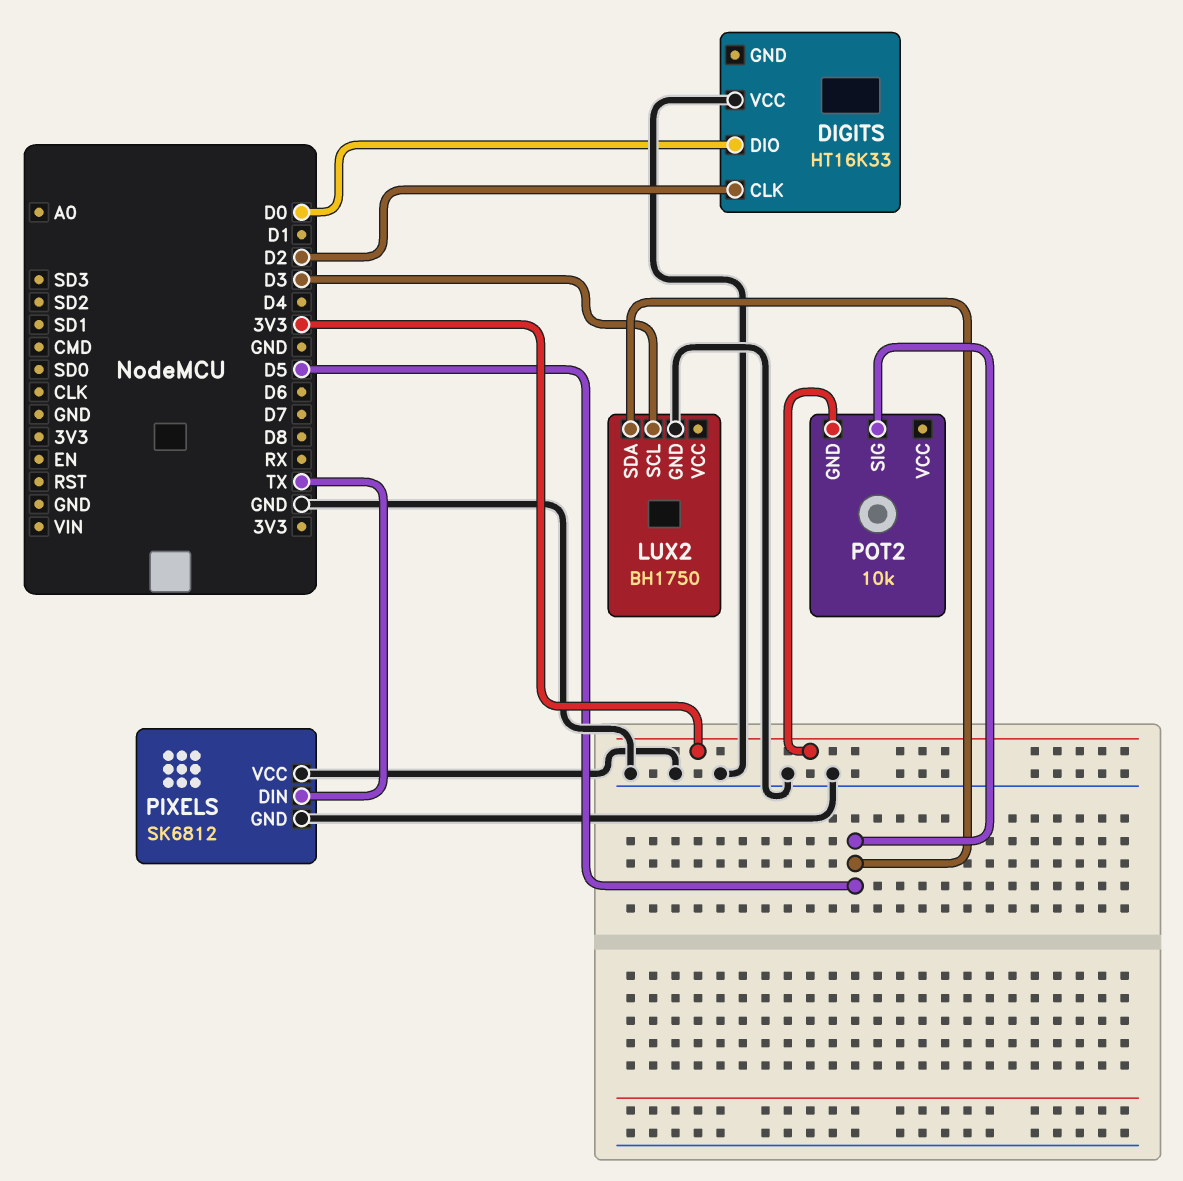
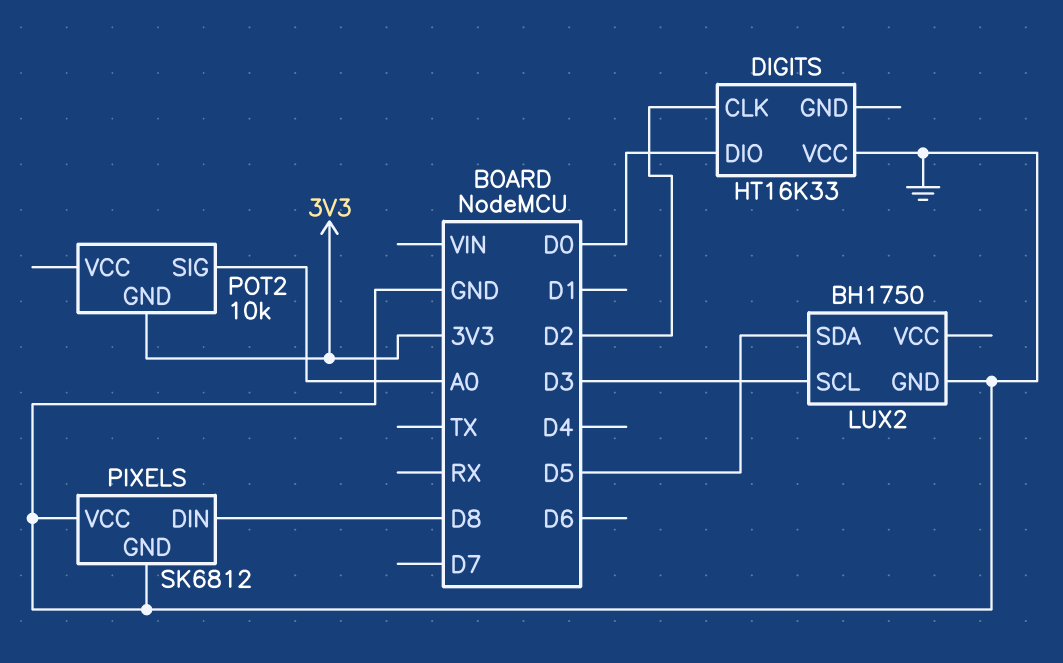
PIXELS pin DIN: TX -> D8
POT2 pin SIG: D5 -> A0

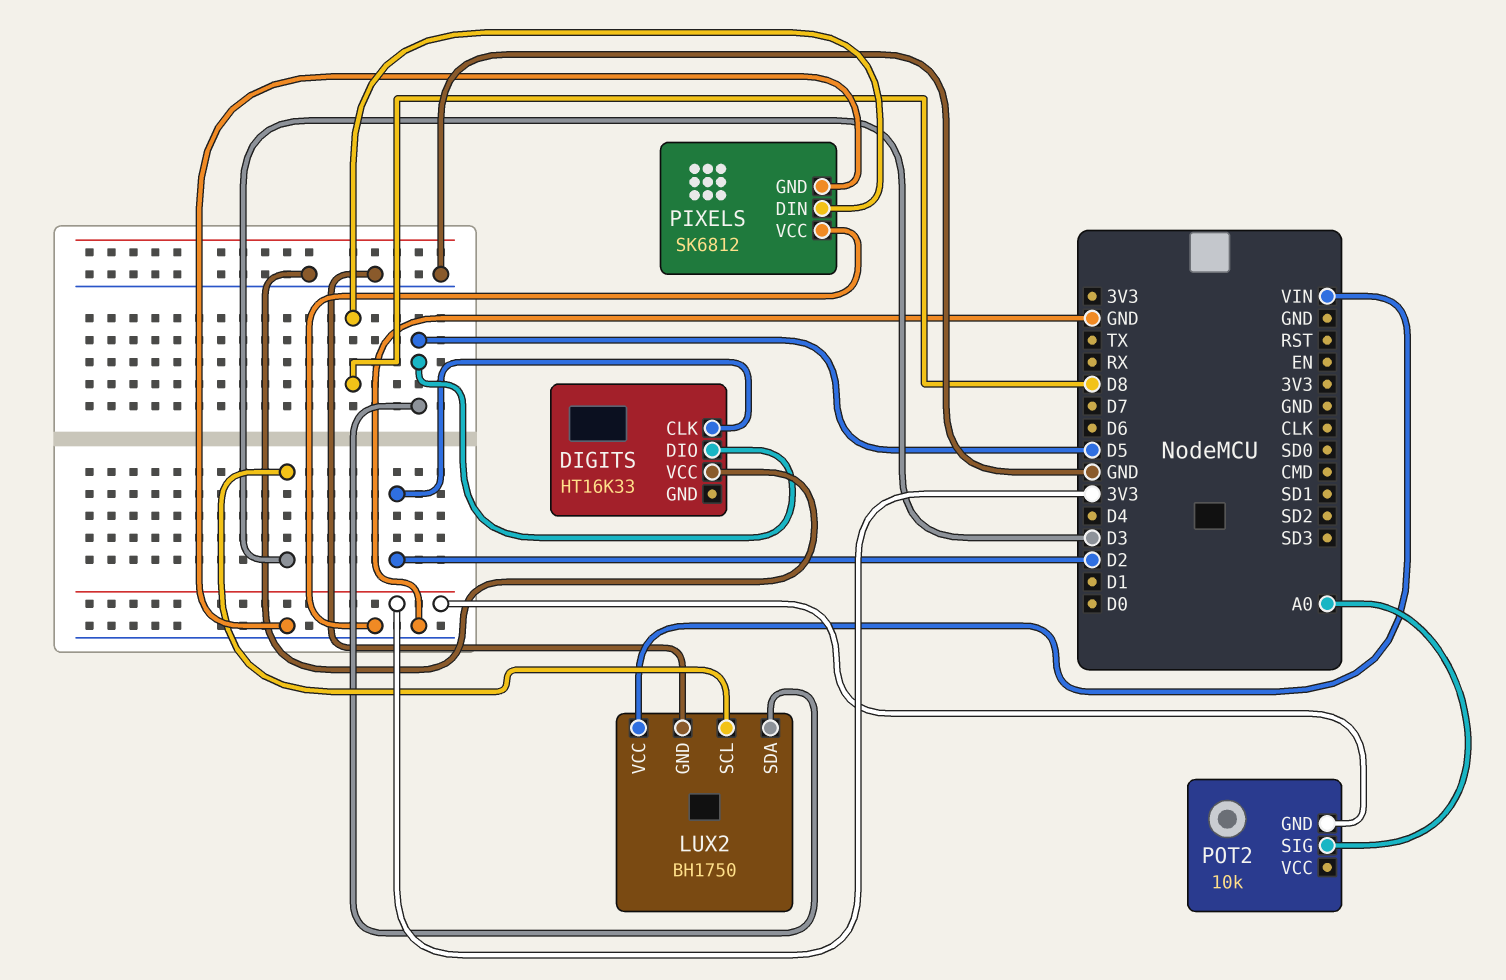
DIGITS pin DIO: D0 -> D5
LUX2 pin VCC: none -> VIN

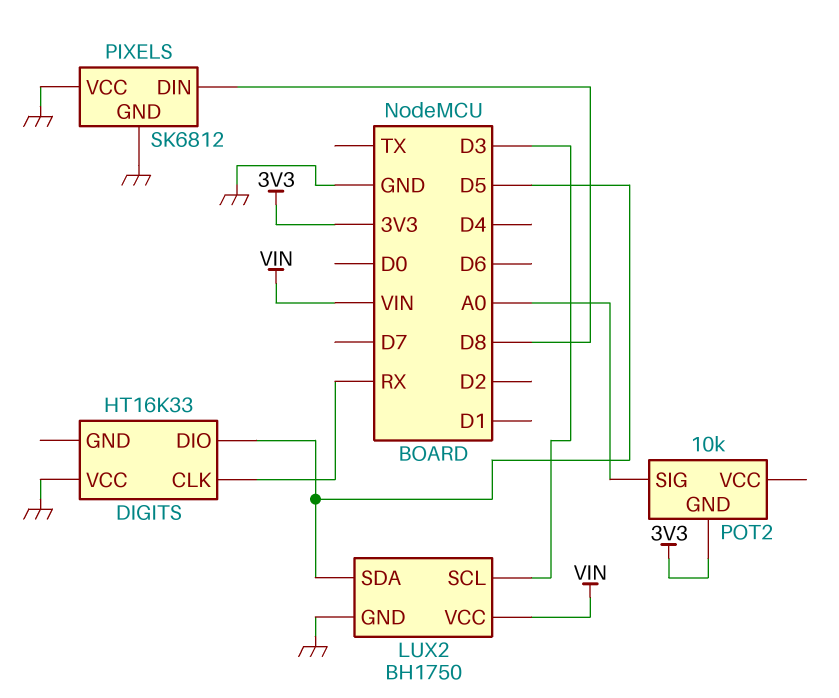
DIGITS pin CLK: D2 -> RX

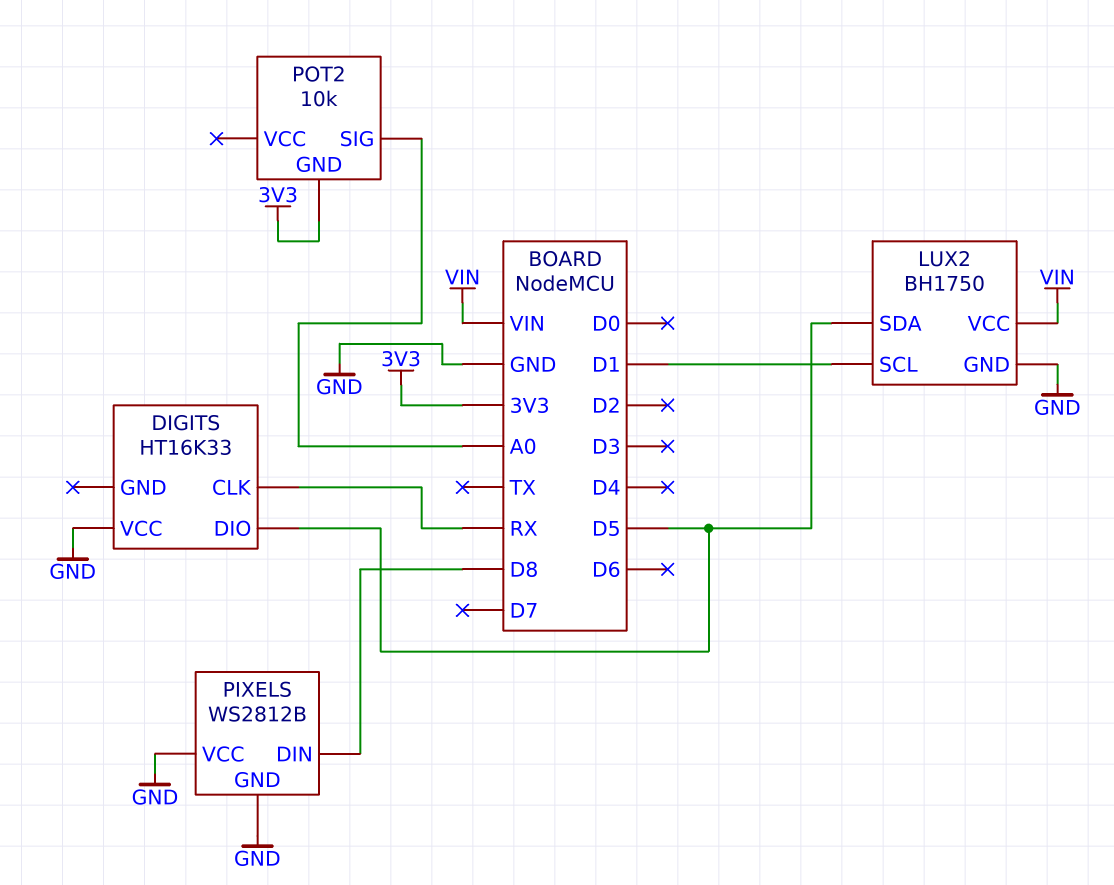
LUX2 pin SCL: D3 -> D1
PIXELS: SK6812 -> WS2812B

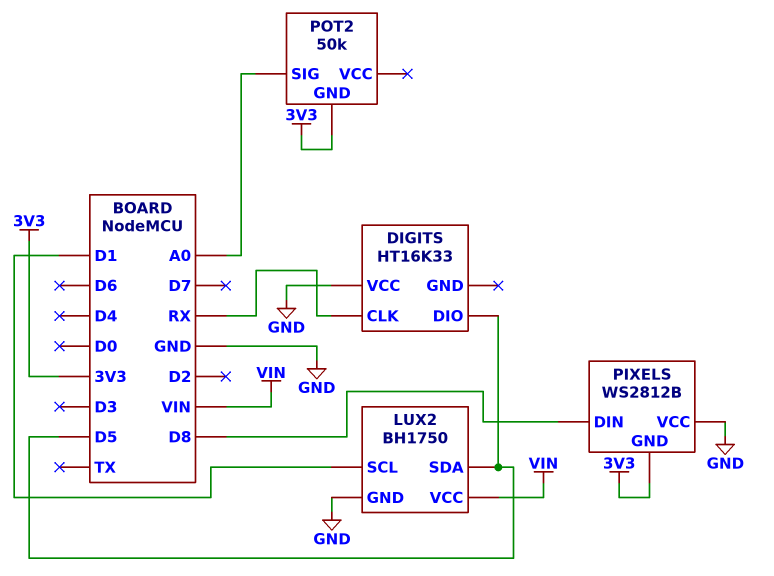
PIXELS pin GND: GND -> 3V3
POT2: 10k -> 50k

